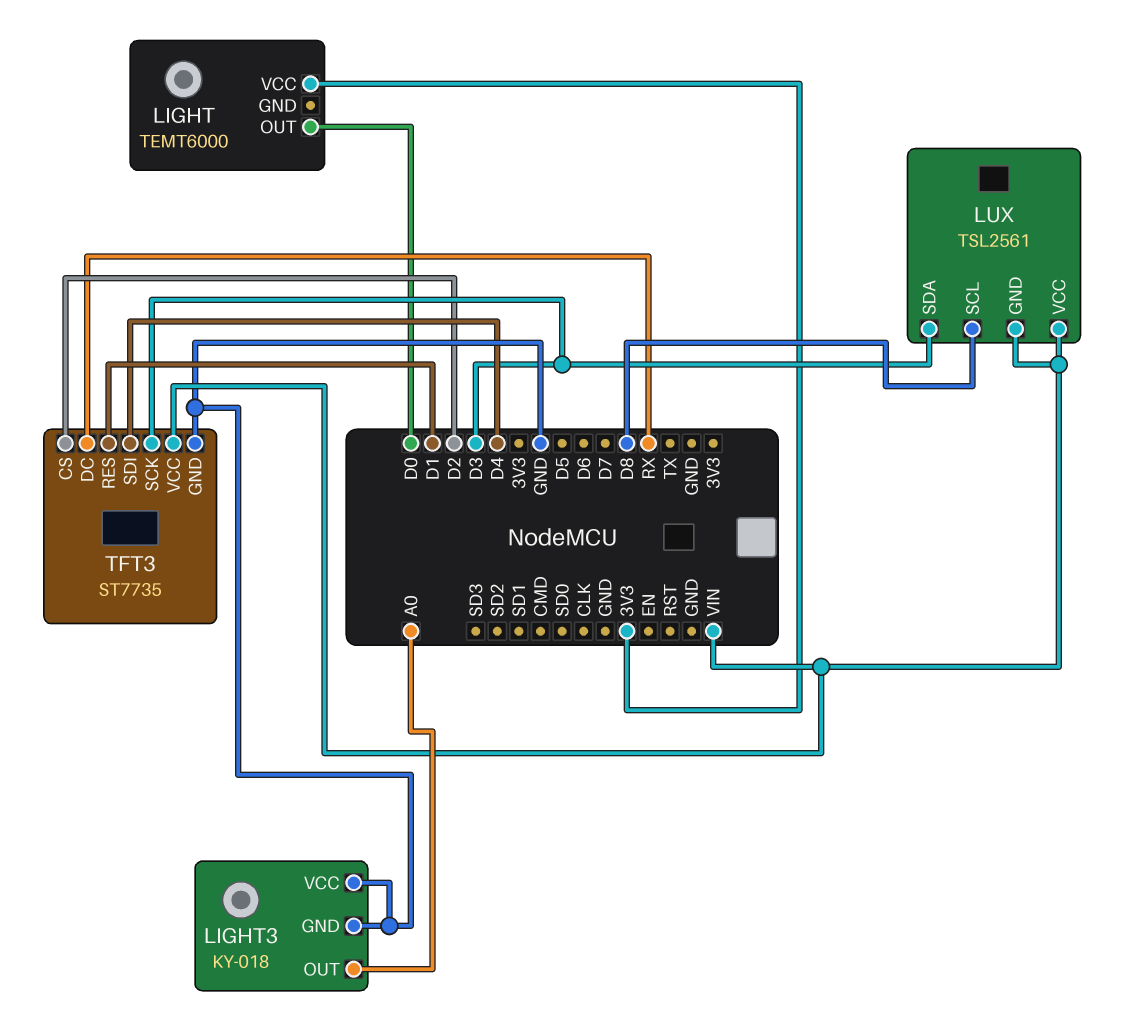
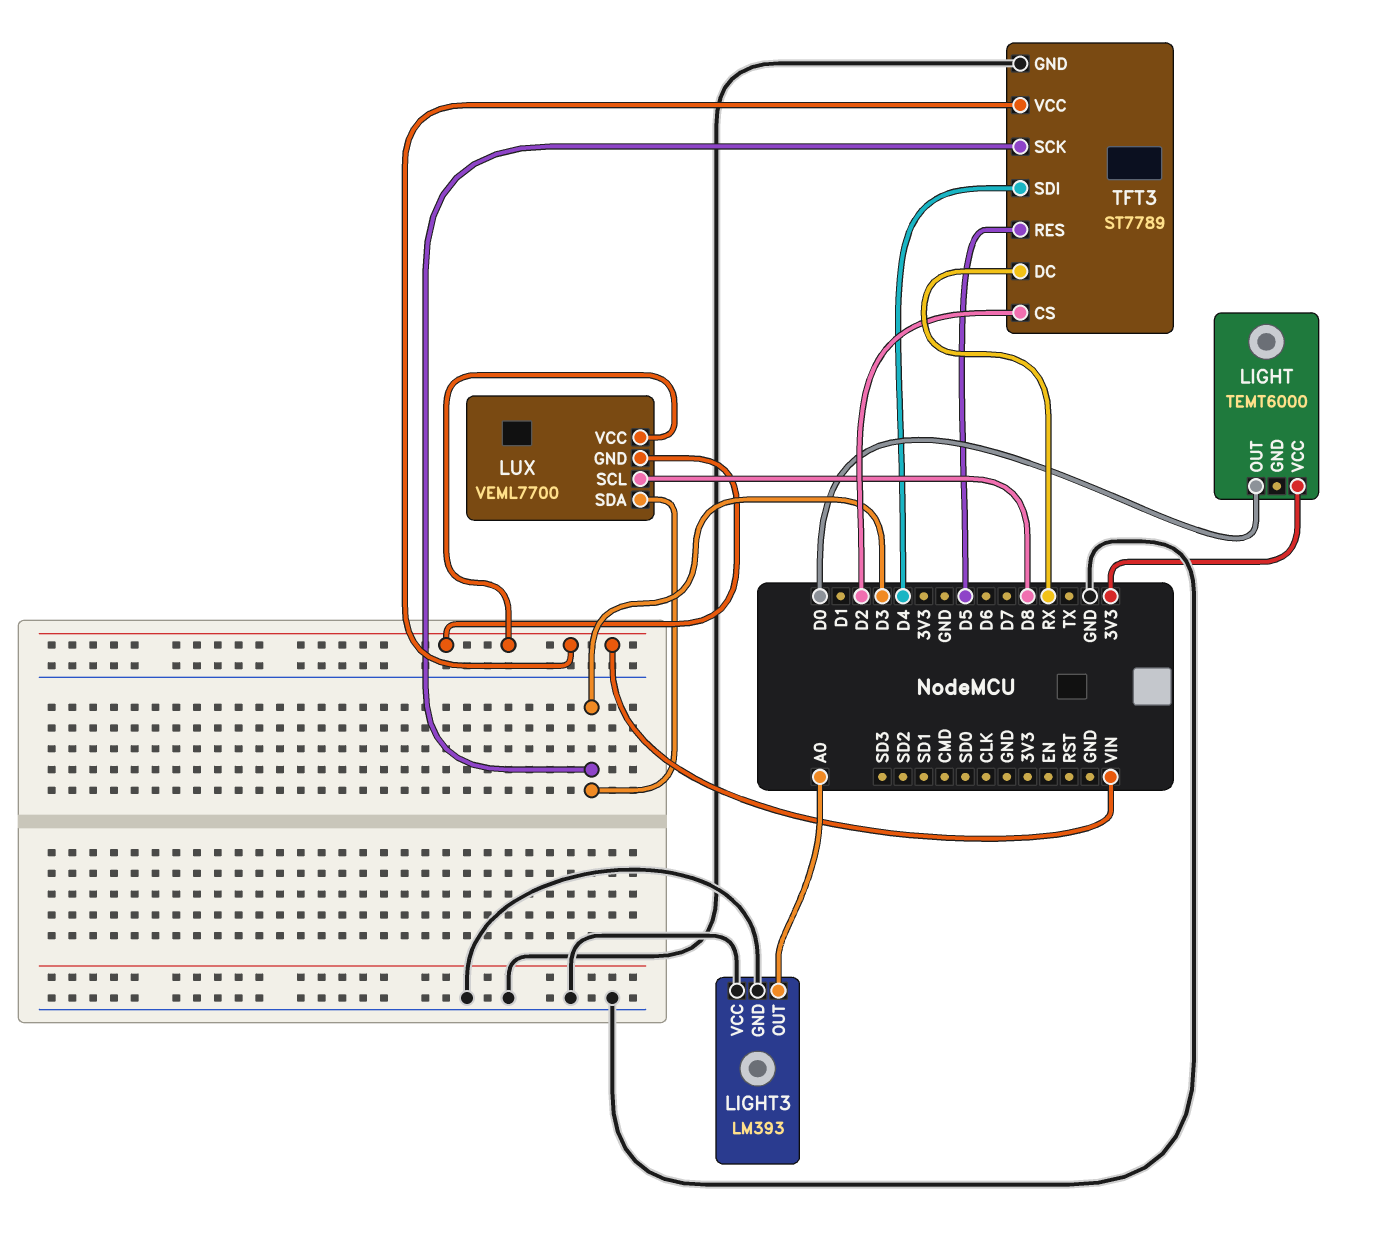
LIGHT3: KY-018 -> LM393
LUX: TSL2561 -> VEML7700
TFT3: ST7735 -> ST7789
TFT3 pin RES: D1 -> D5

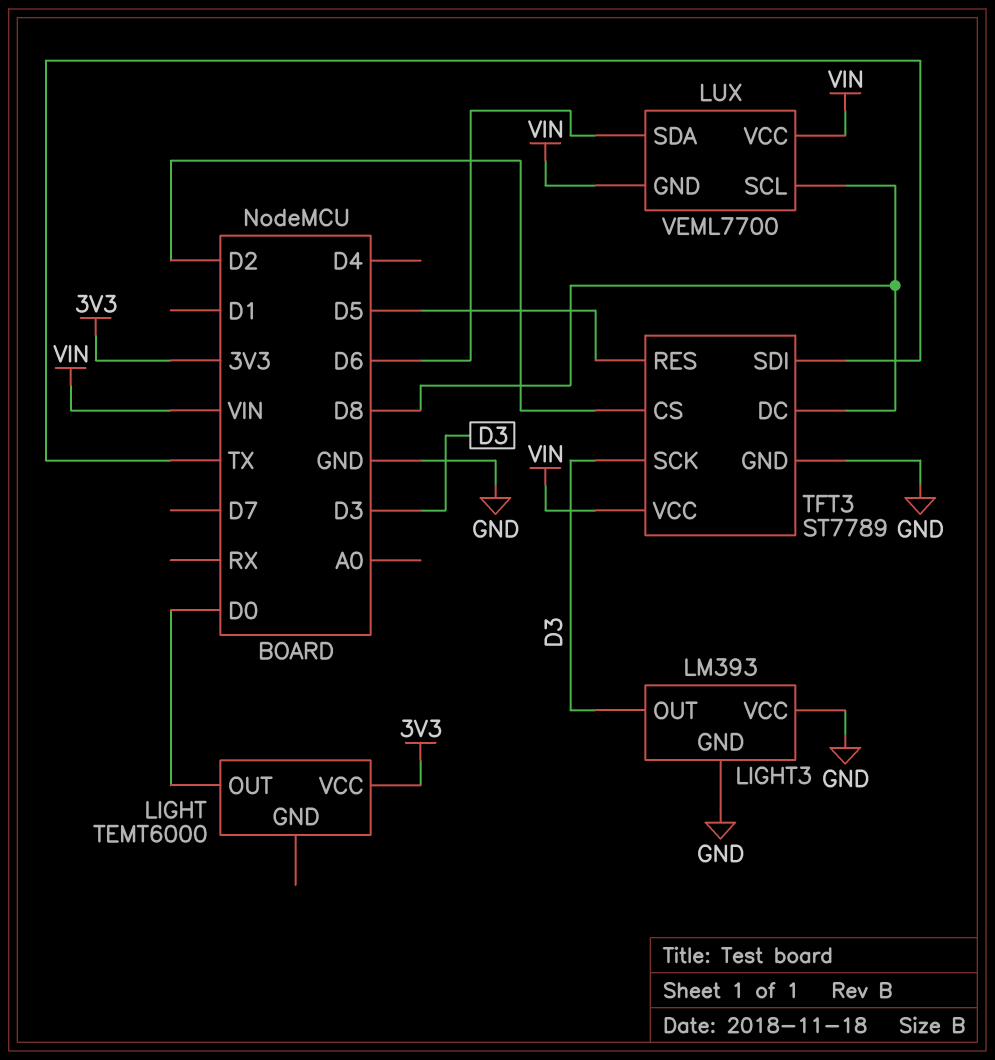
LIGHT3 pin OUT: A0 -> D3
LUX pin SDA: D3 -> D6
TFT3 pin DC: RX -> D8
TFT3 pin SDI: D4 -> TX

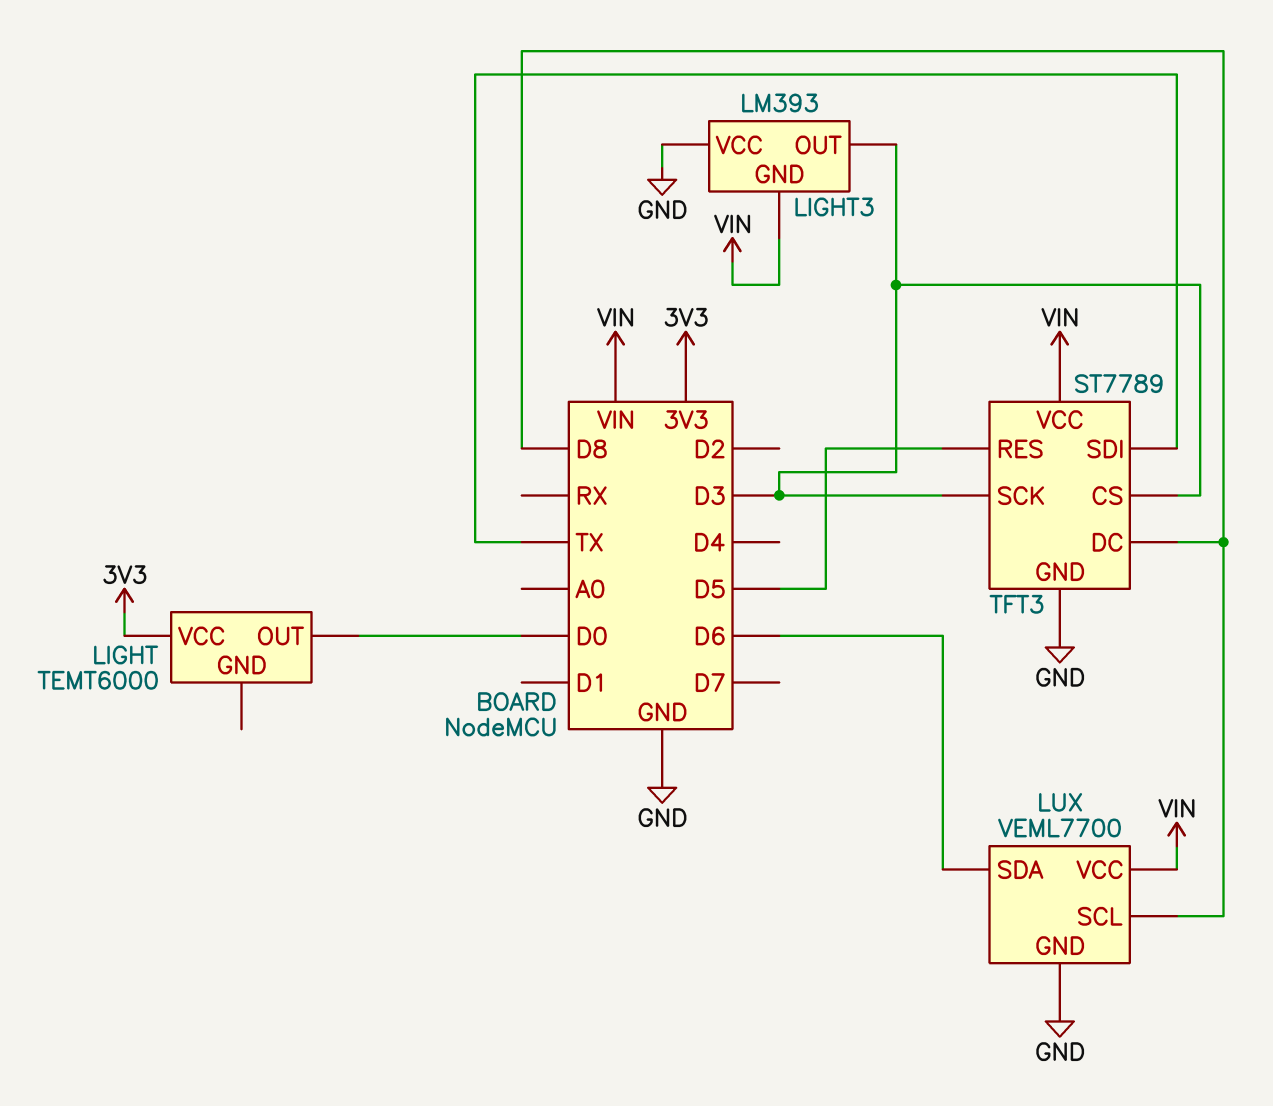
LIGHT3 pin GND: GND -> VIN
LUX pin GND: VIN -> GND
TFT3 pin CS: D2 -> D3

